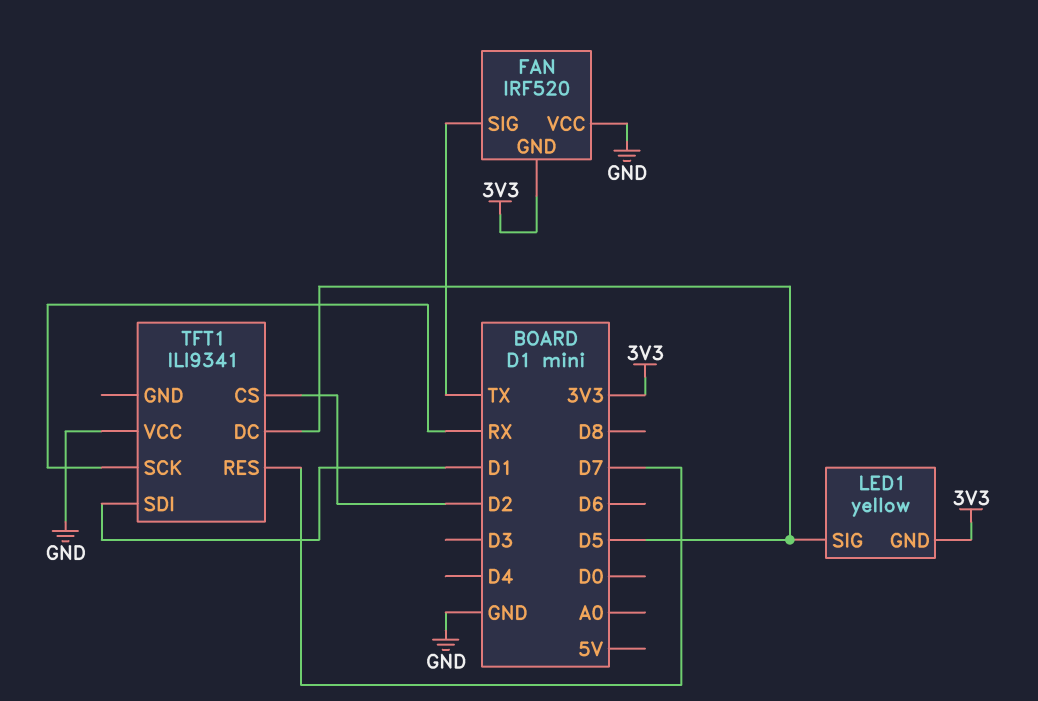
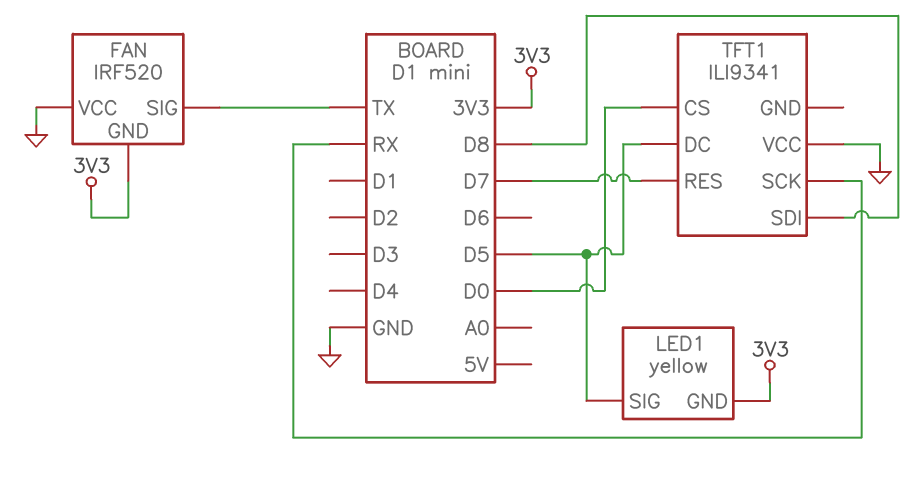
TFT1 pin CS: D2 -> D0
TFT1 pin SDI: D1 -> D8

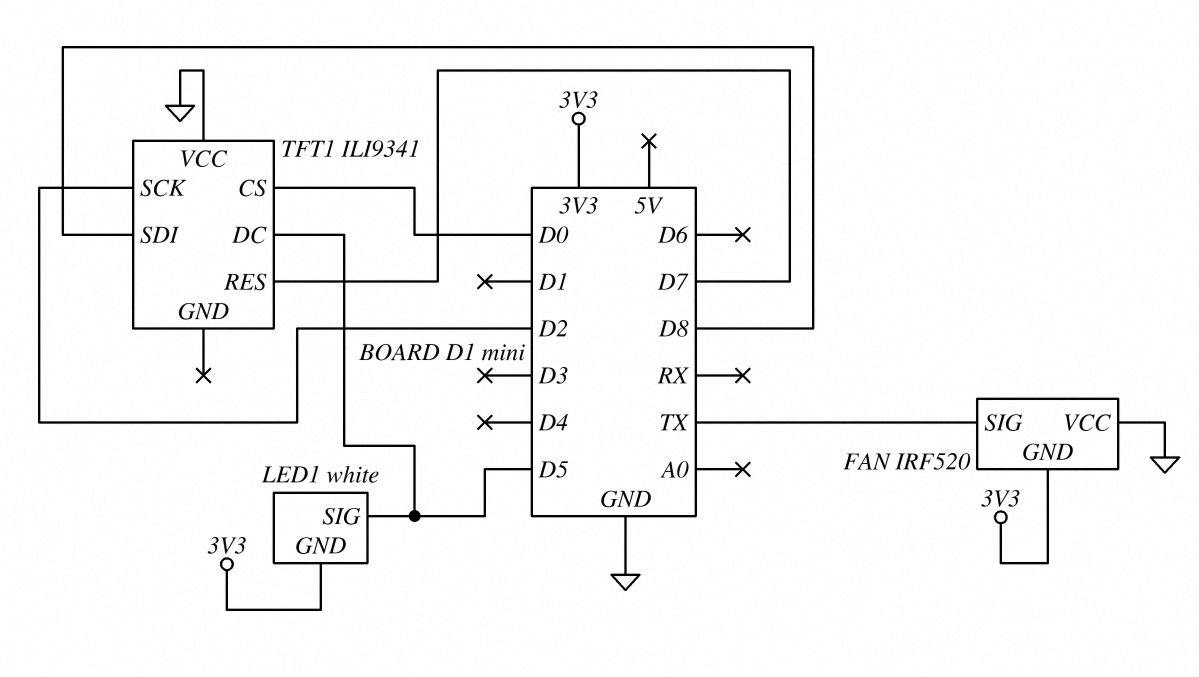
LED1: yellow -> white
TFT1 pin SCK: RX -> D2

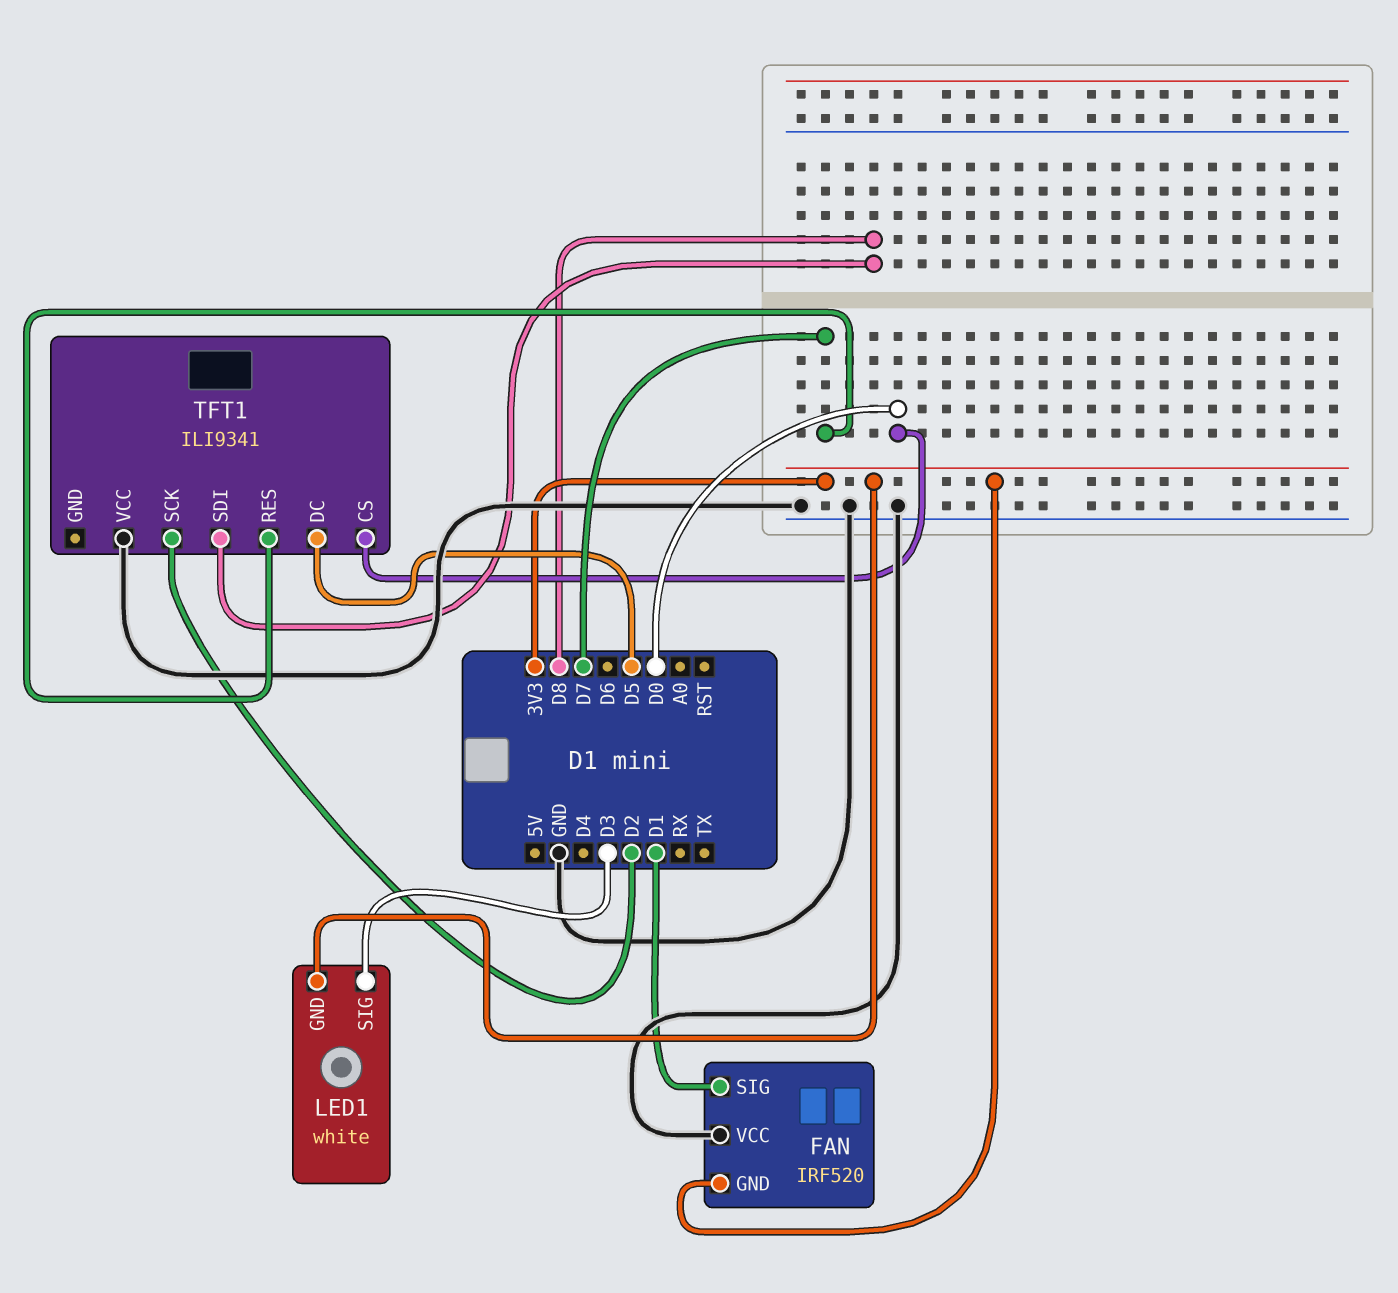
FAN pin SIG: TX -> D1
LED1 pin SIG: D5 -> D3

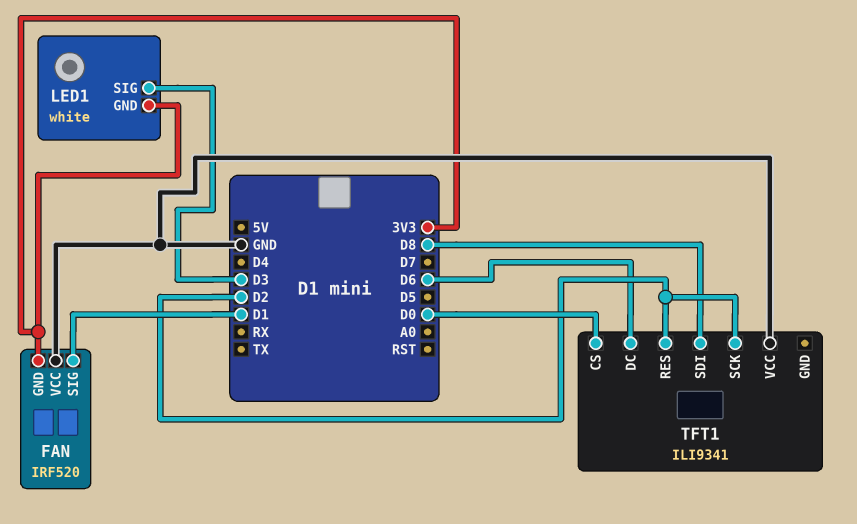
TFT1 pin DC: D5 -> D6
TFT1 pin RES: D7 -> D2

